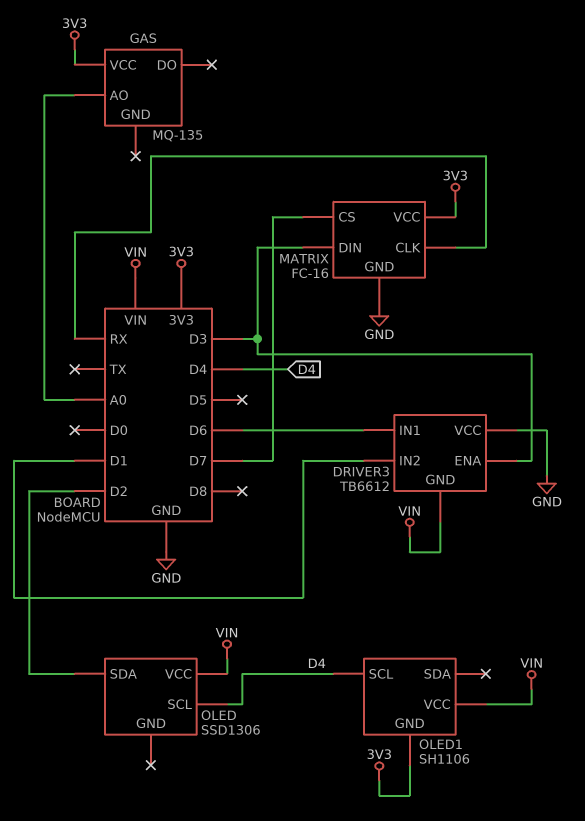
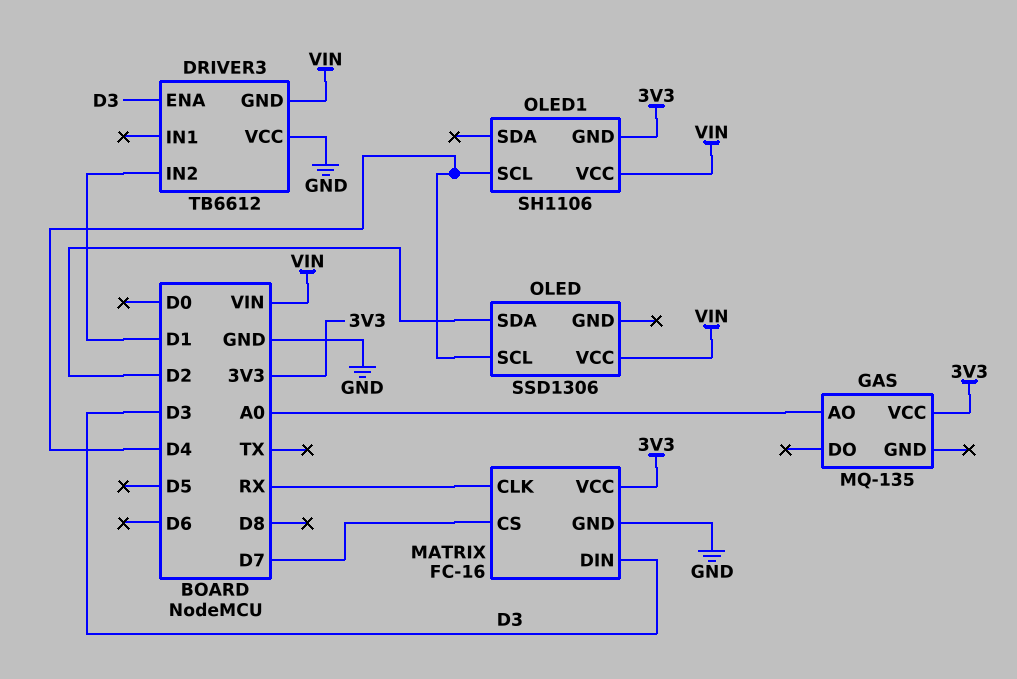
DRIVER3 pin IN1: D6 -> none

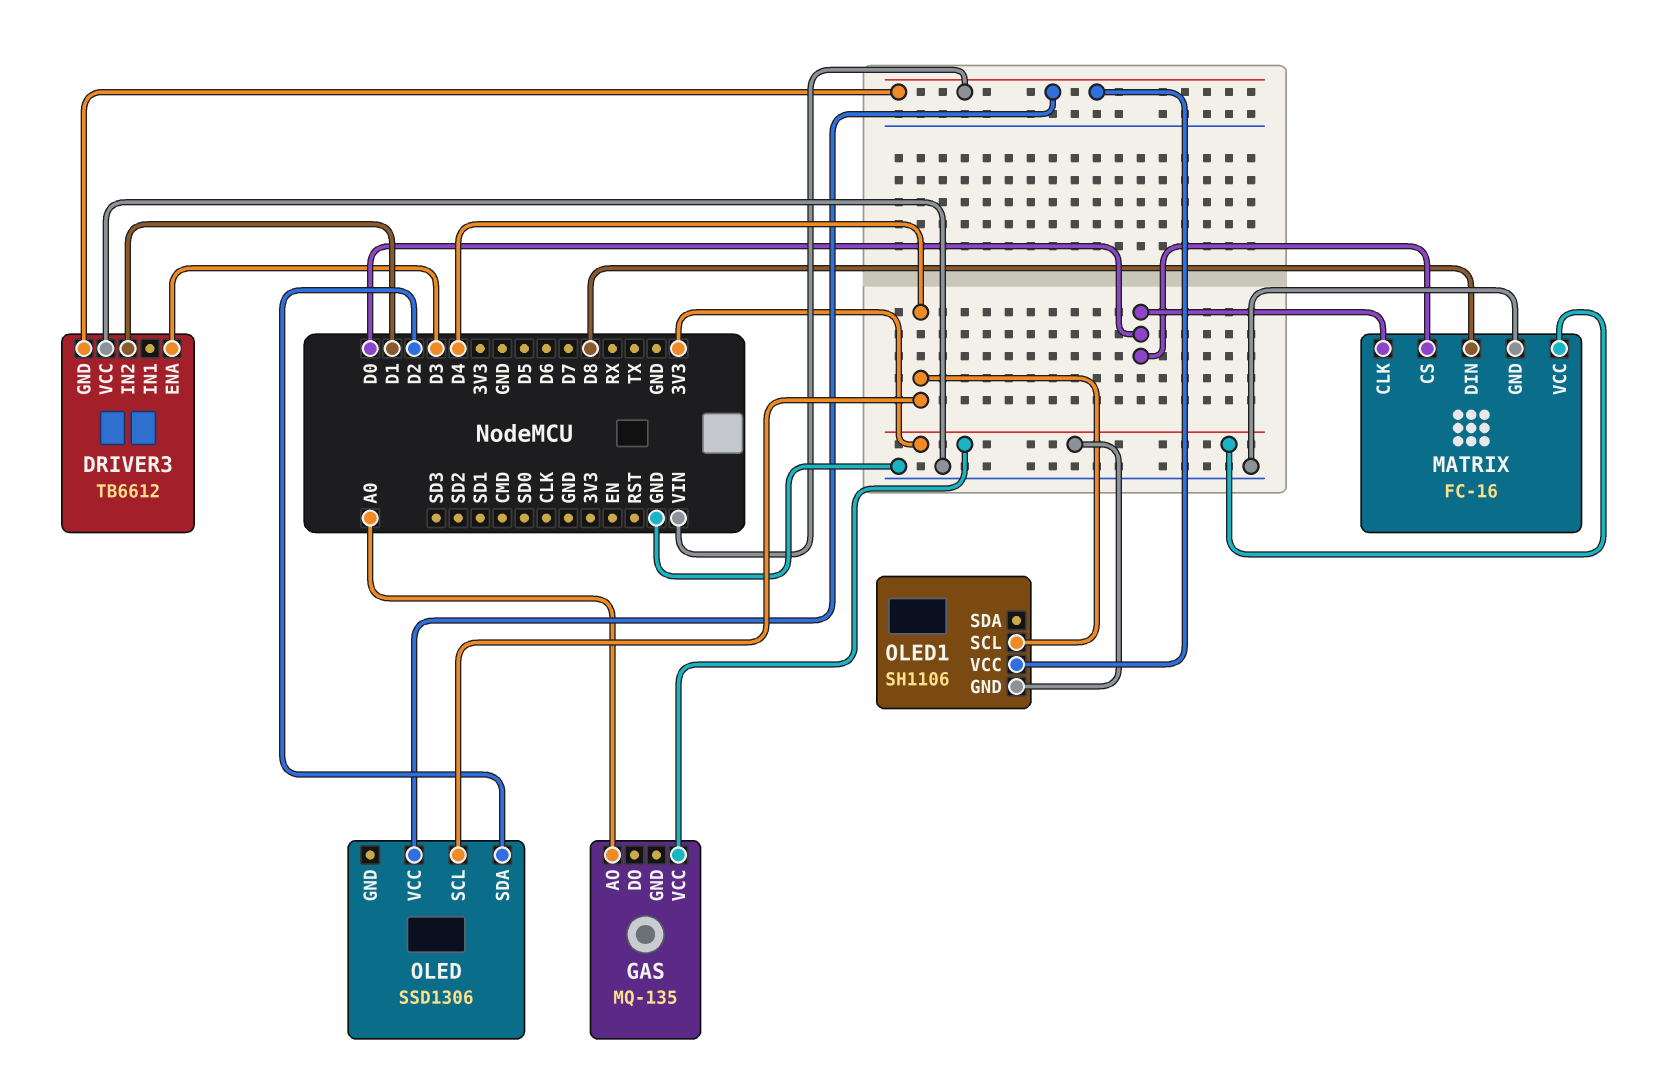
MATRIX pin CLK: RX -> D0
MATRIX pin CS: D7 -> D0
MATRIX pin DIN: D3 -> D8

